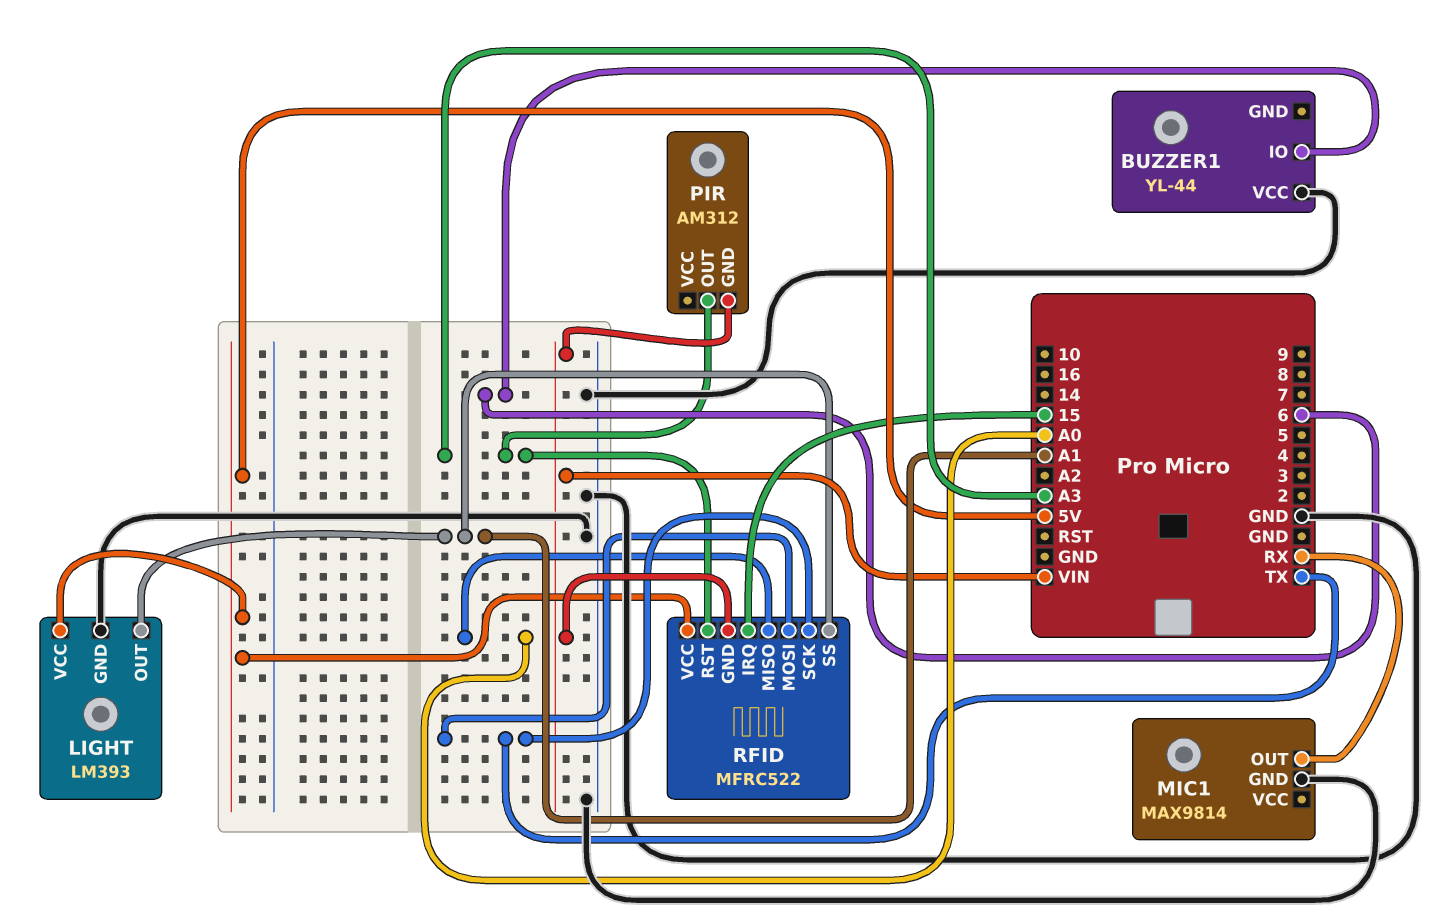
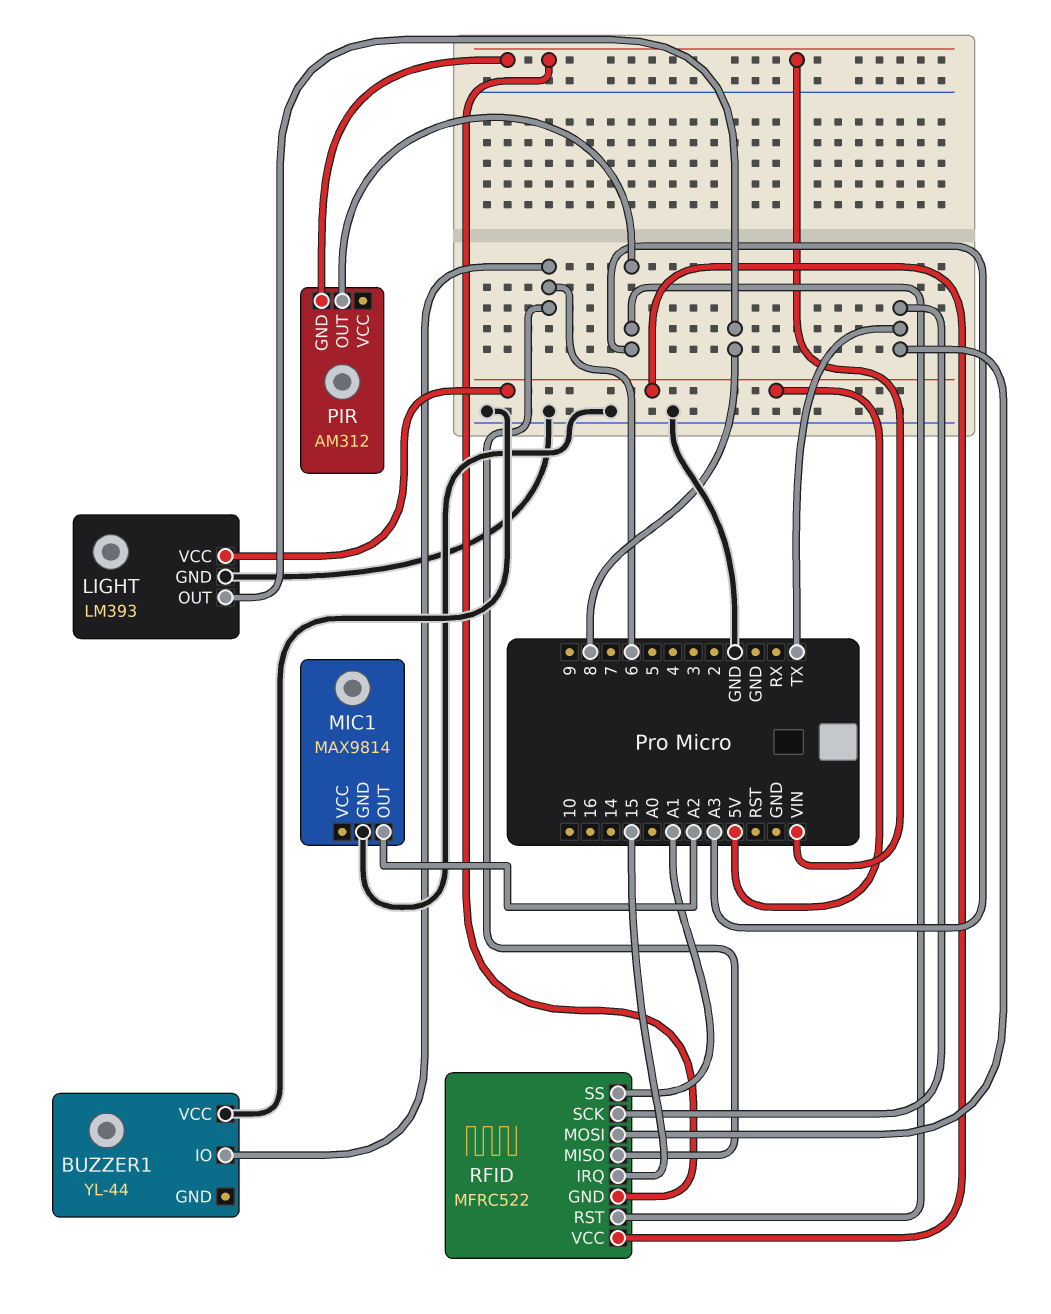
LIGHT pin OUT: A1 -> 8
MIC1 pin OUT: RX -> A2
RFID pin MISO: A0 -> 6

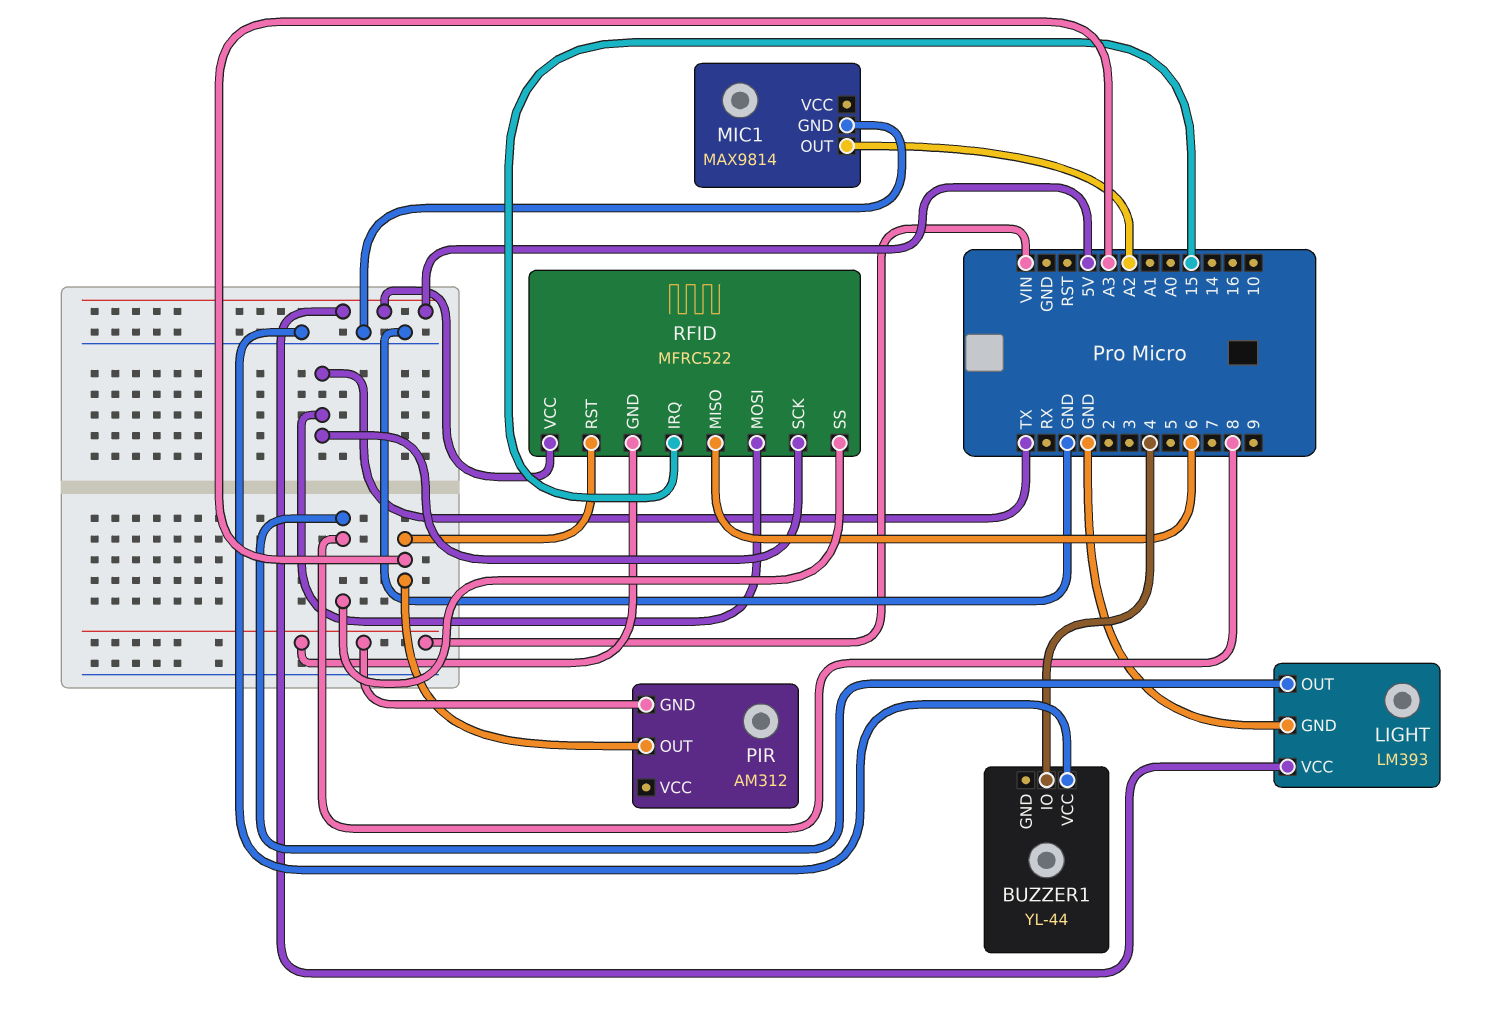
BUZZER1 pin IO: 6 -> 4
RFID pin SS: A1 -> 8

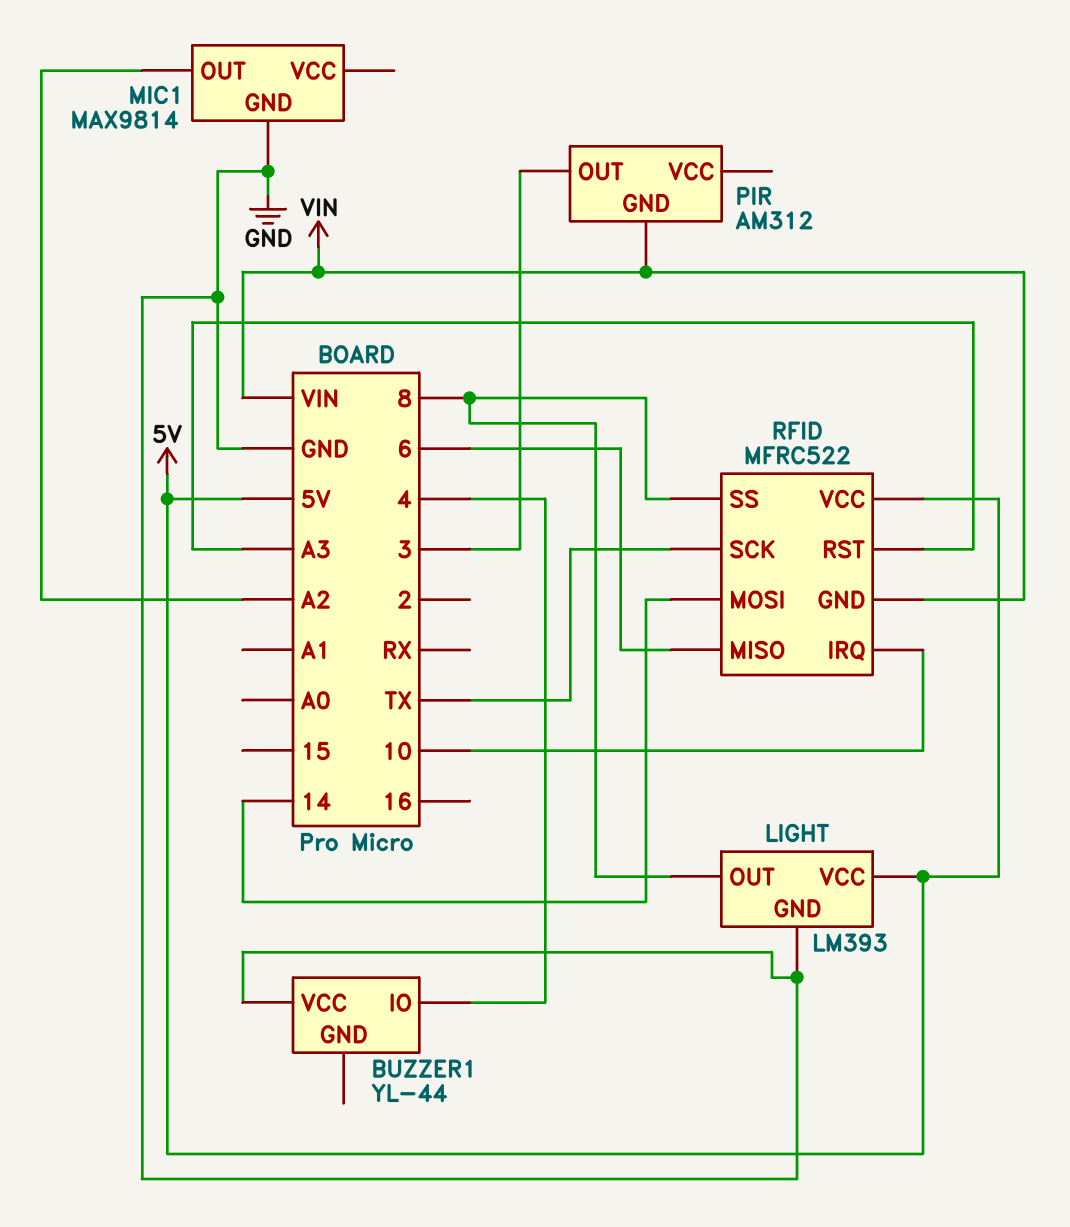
PIR pin OUT: A3 -> 3
RFID pin IRQ: 15 -> 10
RFID pin MOSI: TX -> 14

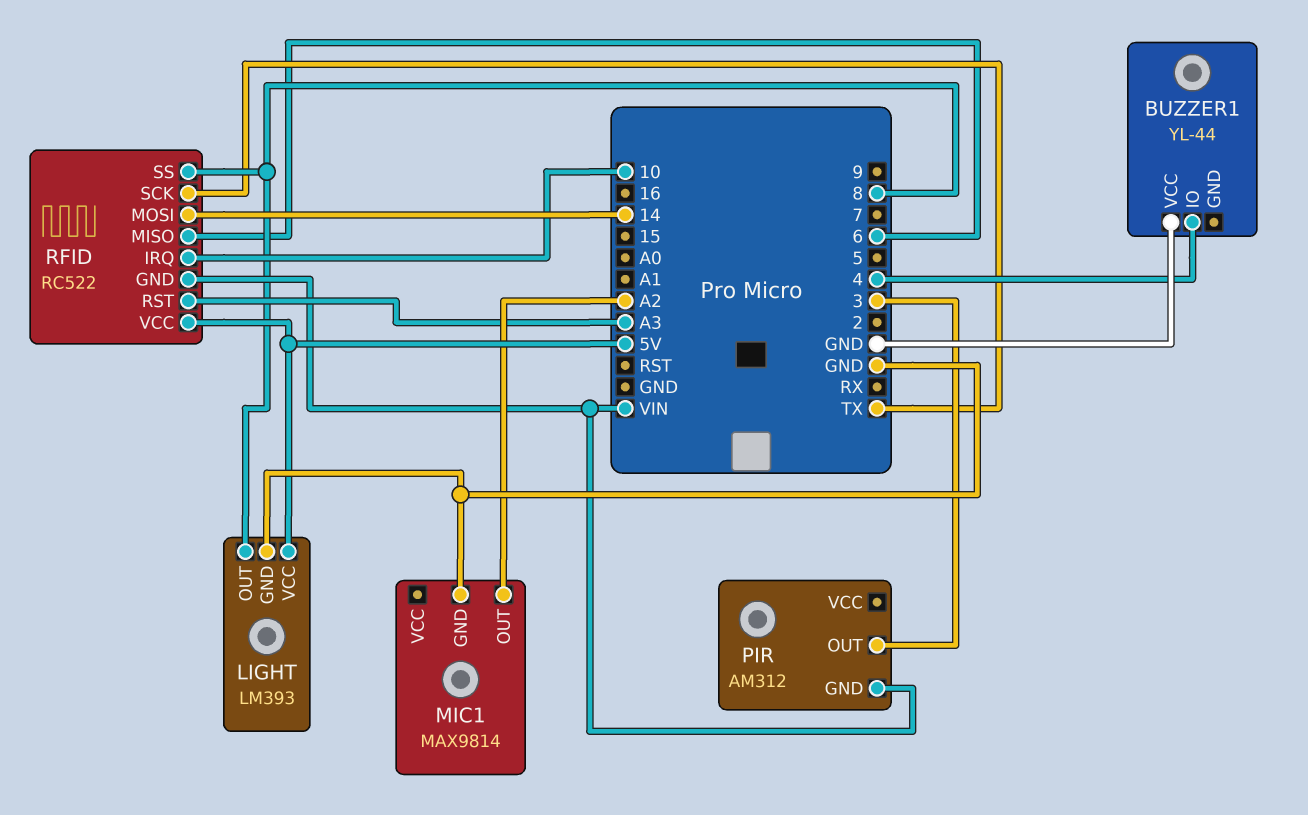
RFID: MFRC522 -> RC522

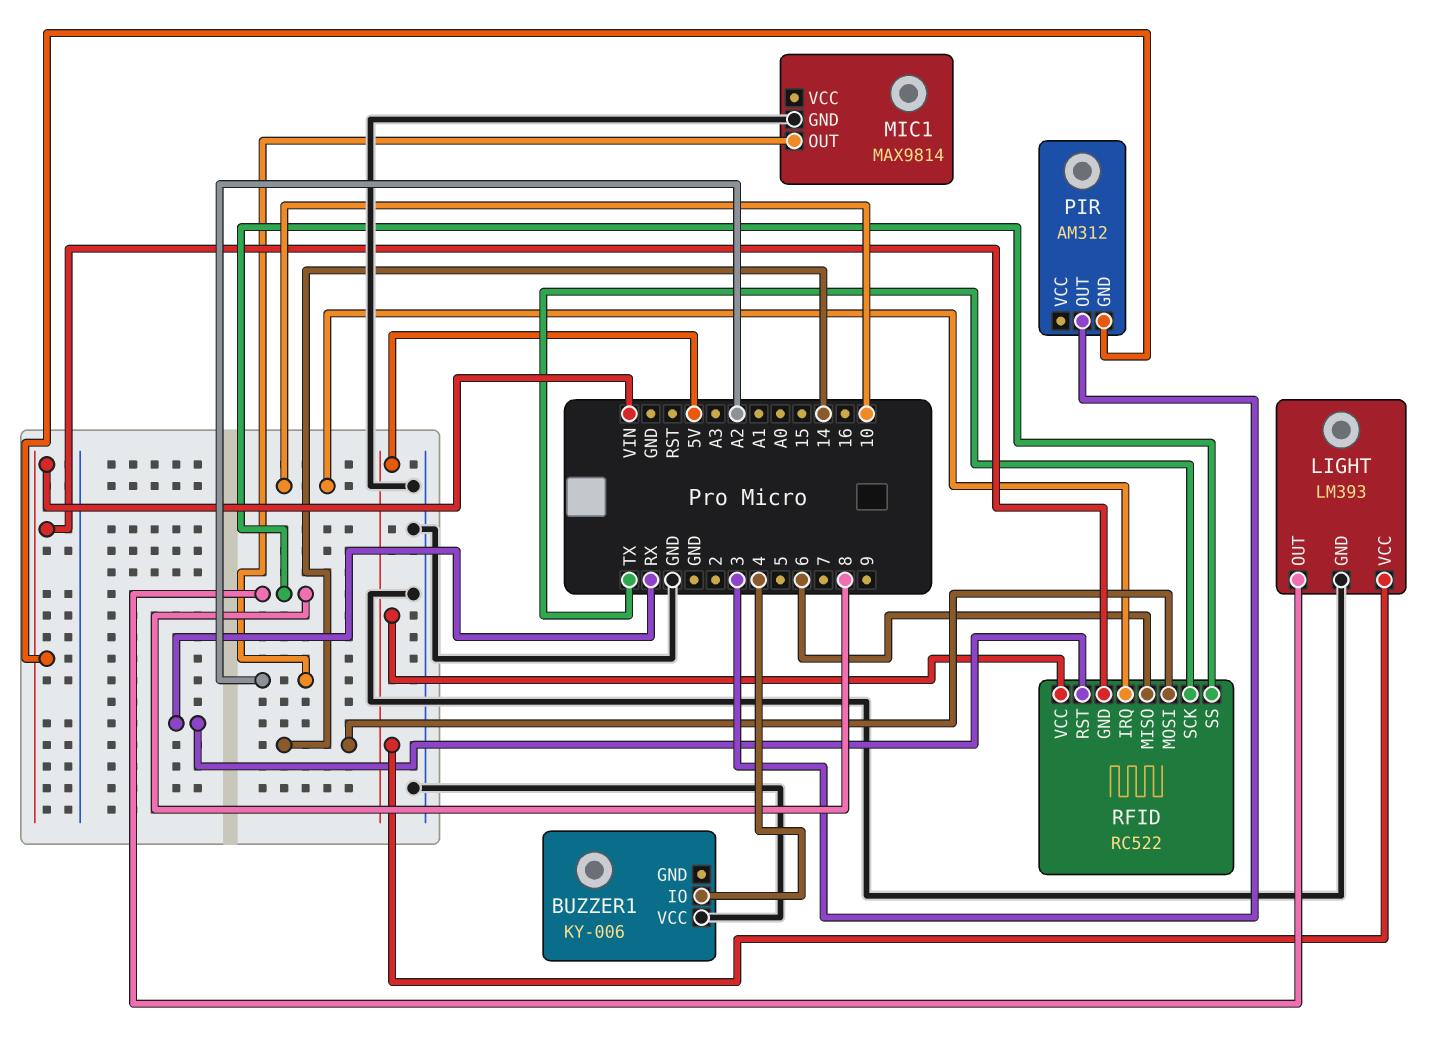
BUZZER1: YL-44 -> KY-006
RFID pin RST: A3 -> RX

